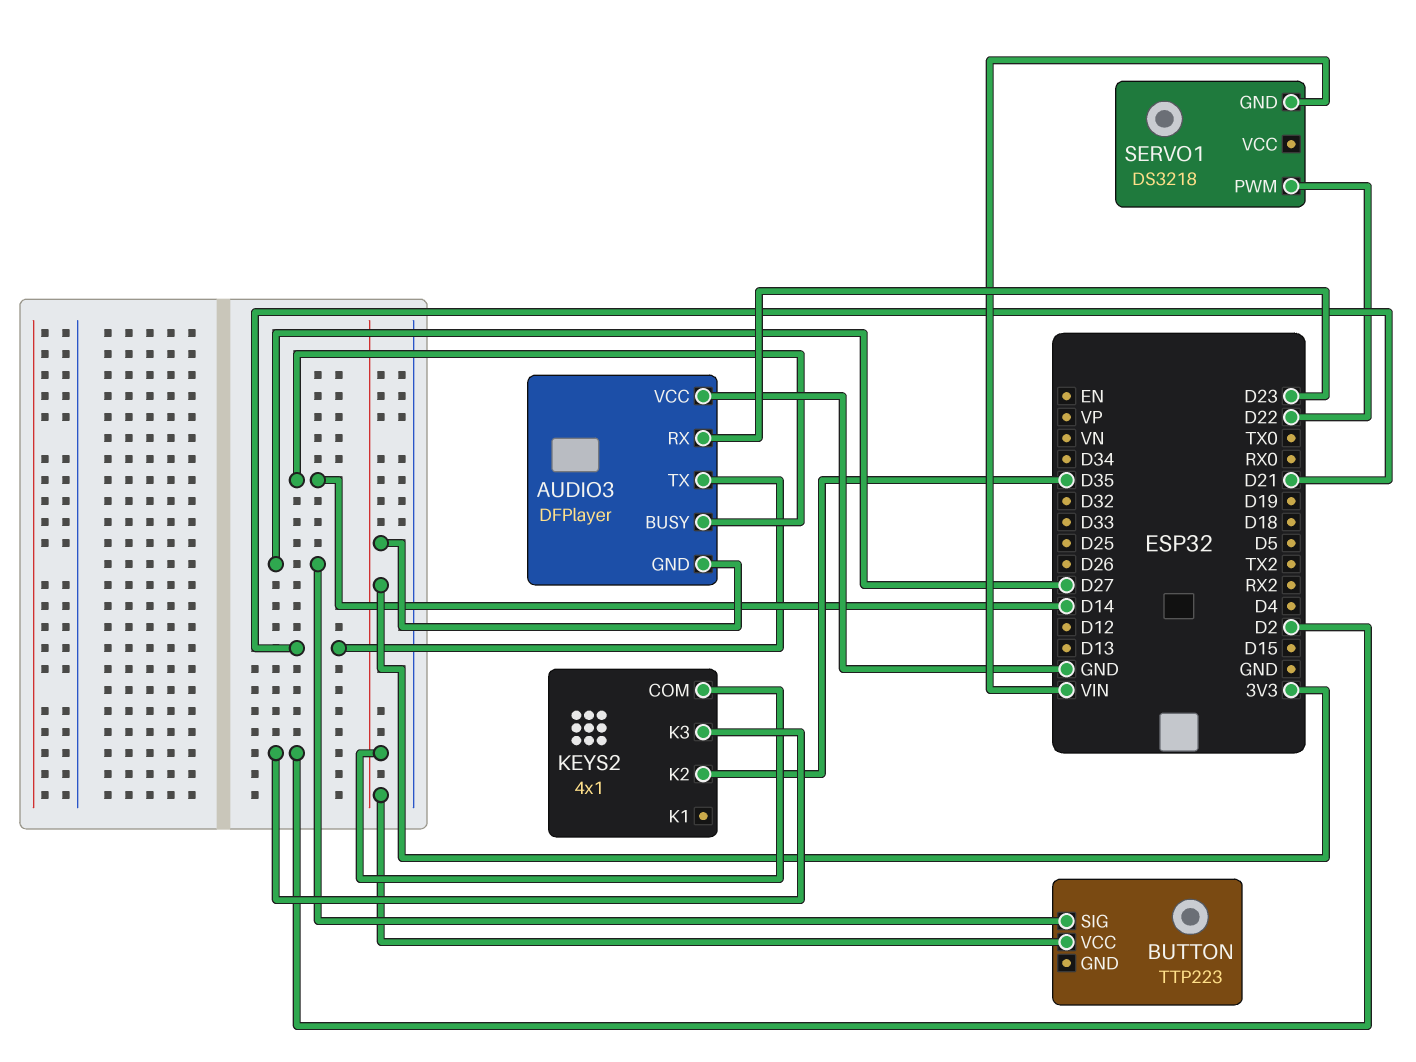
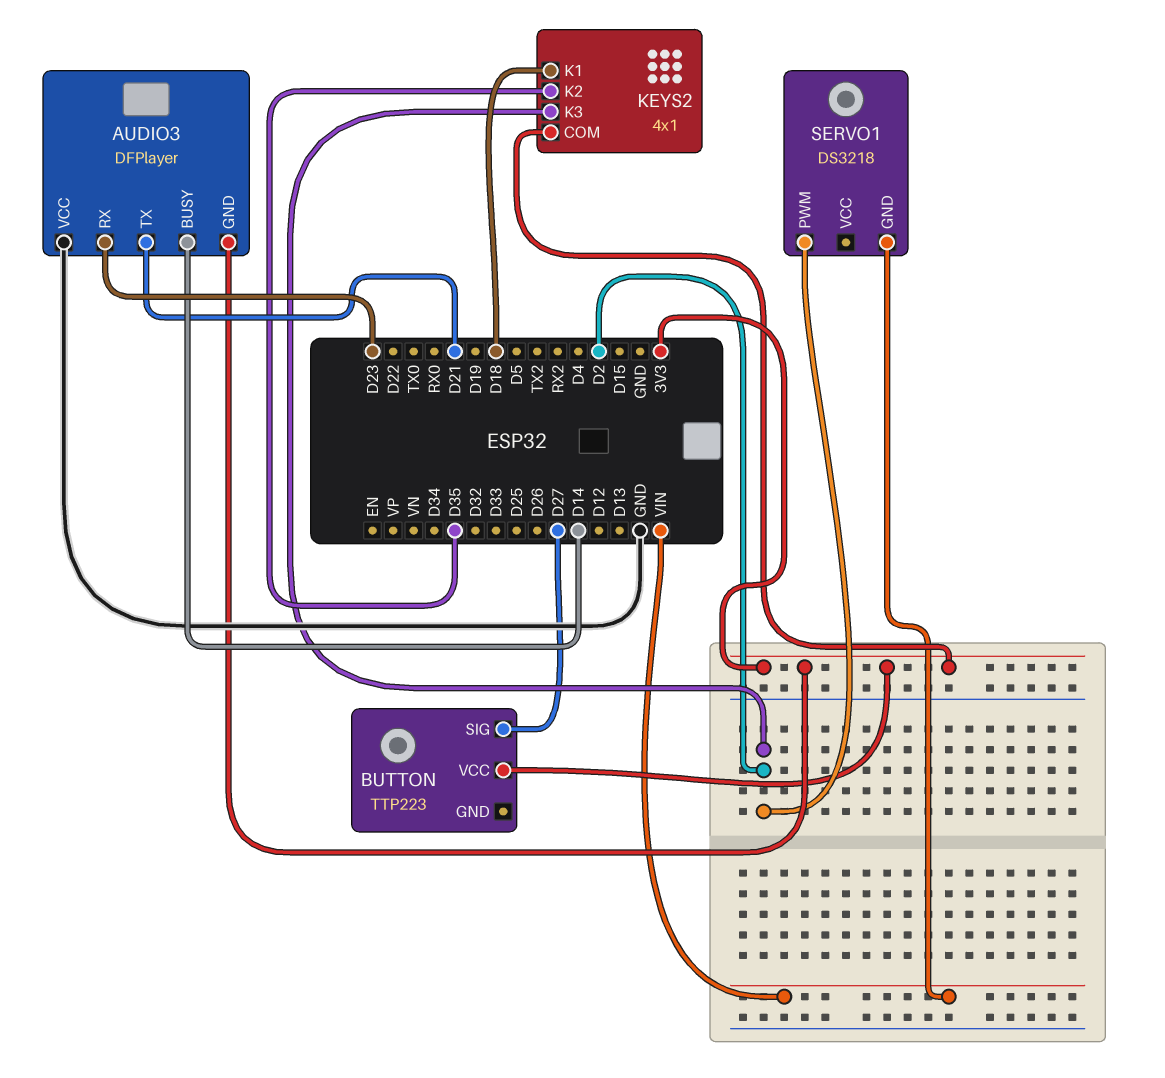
KEYS2 pin K1: none -> D18
SERVO1 pin PWM: D22 -> D2

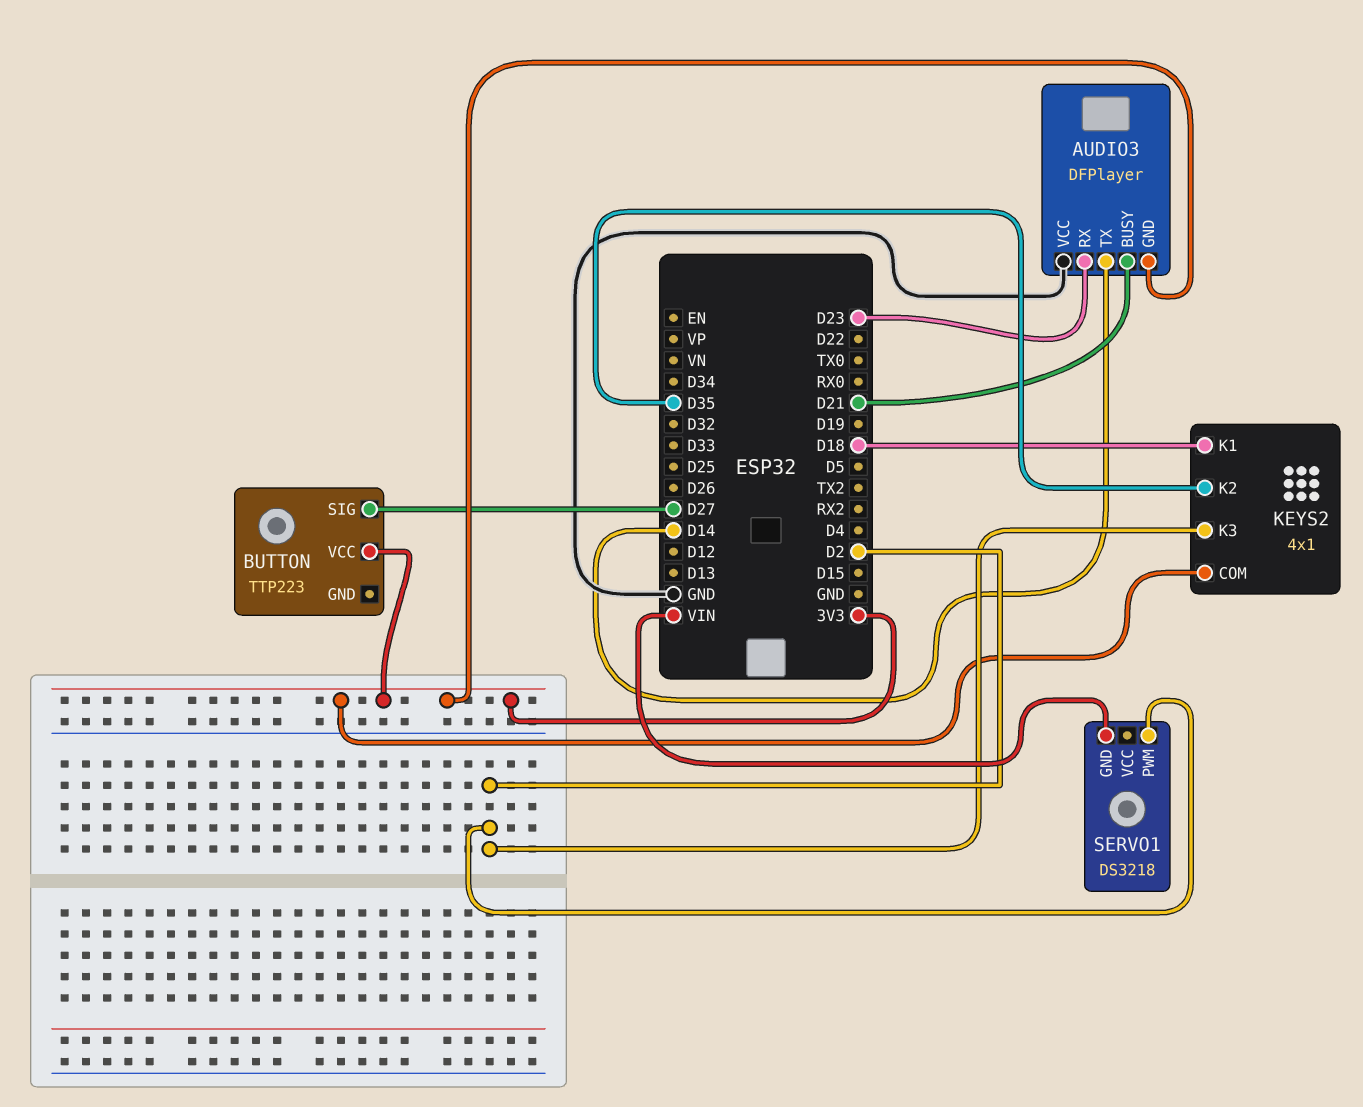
AUDIO3 pin BUSY: D14 -> D21
AUDIO3 pin TX: D21 -> D14

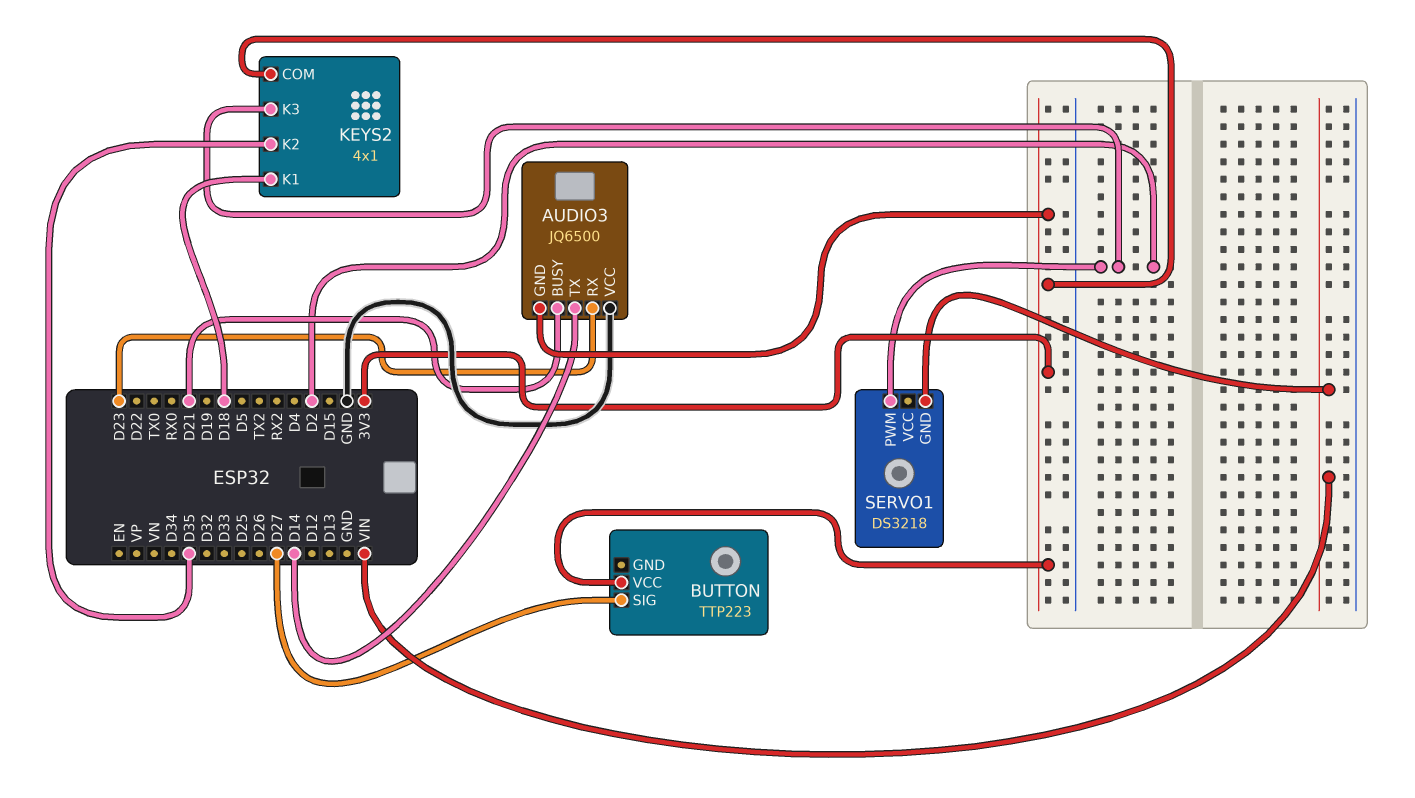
AUDIO3: DFPlayer -> JQ6500

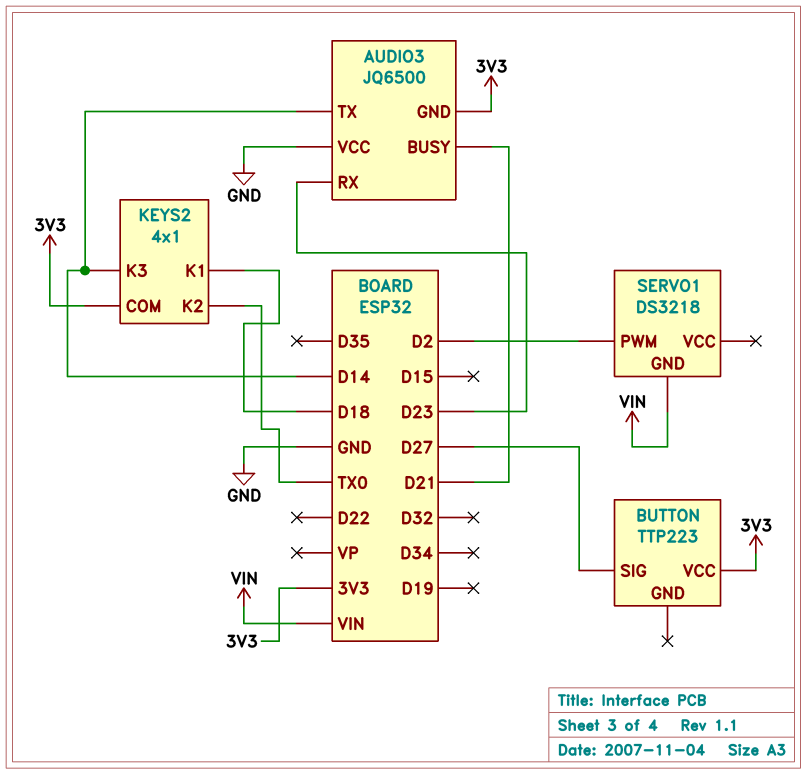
KEYS2 pin K2: D35 -> TX0
KEYS2 pin K3: D2 -> D14

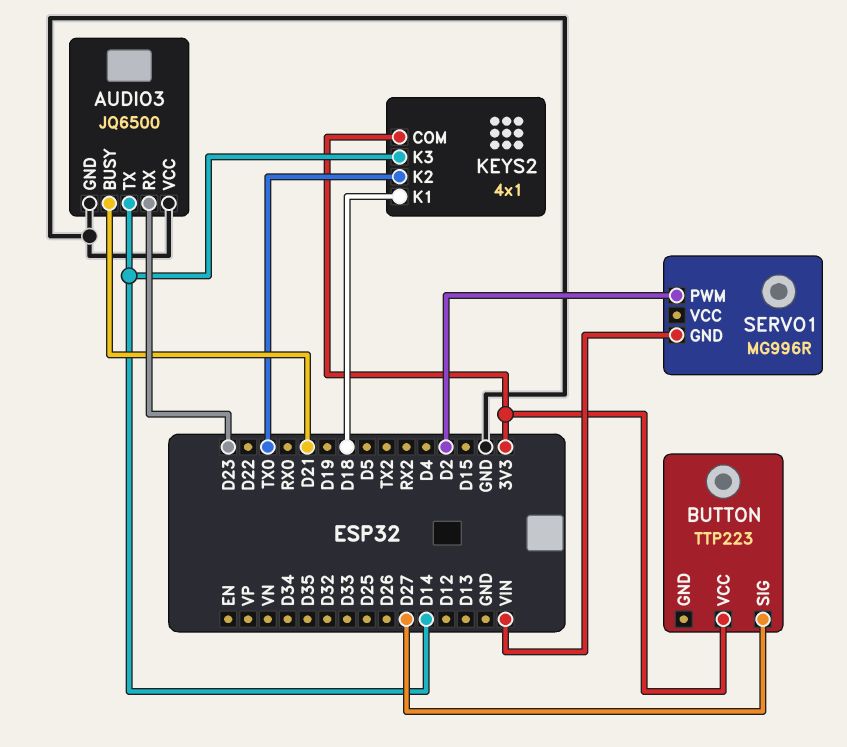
AUDIO3 pin GND: 3V3 -> GND
SERVO1: DS3218 -> MG996R

